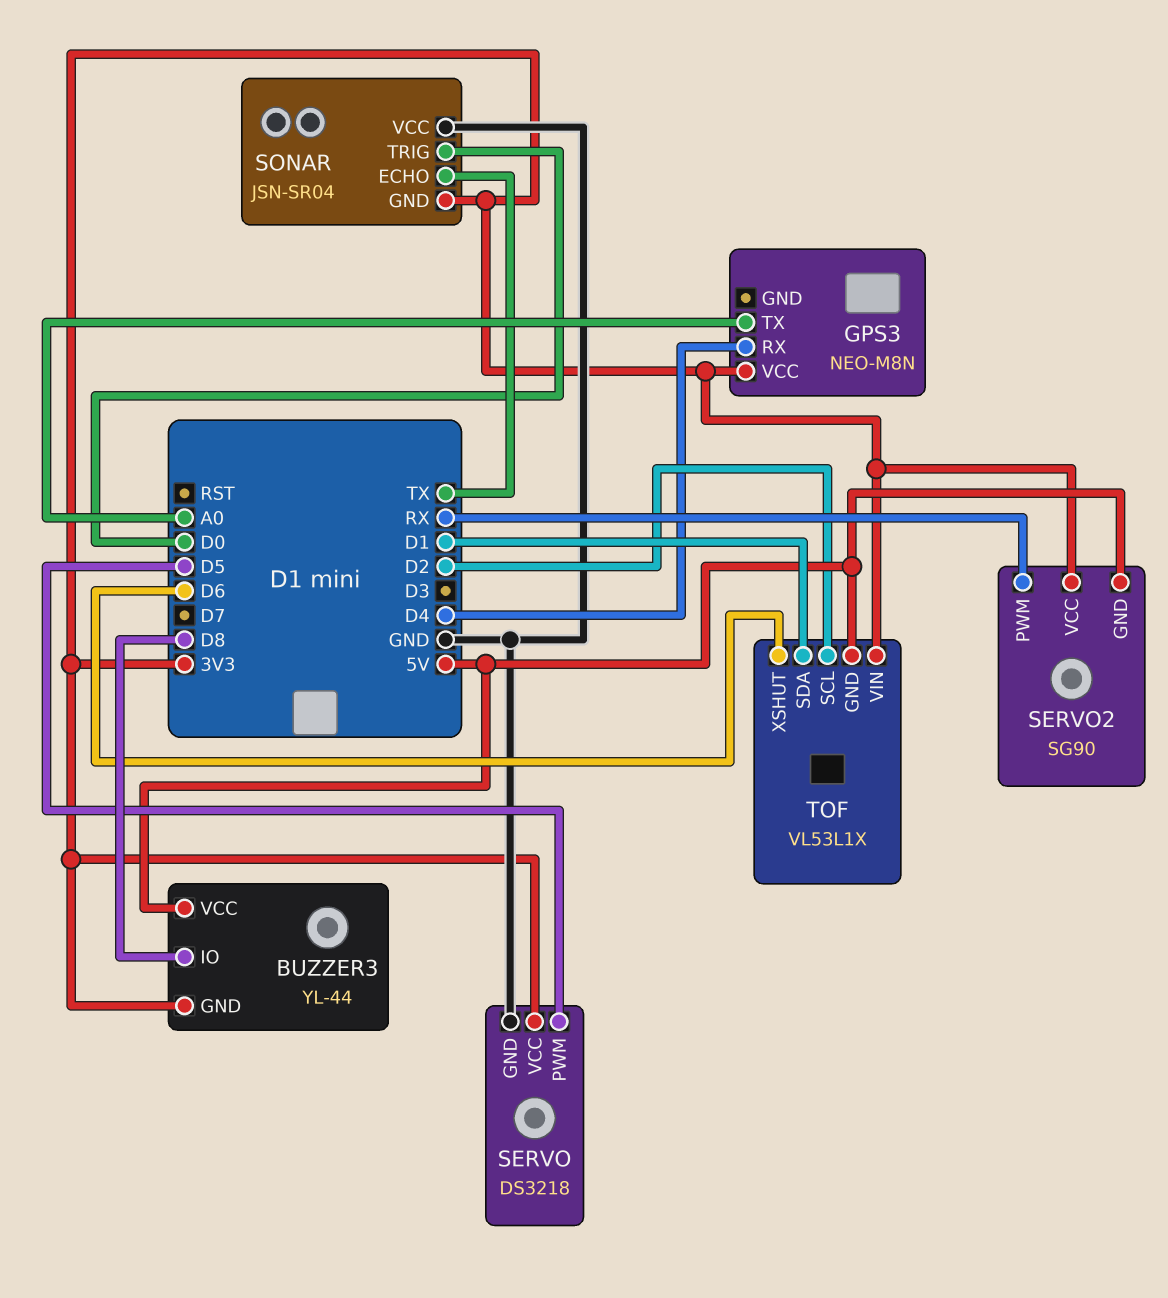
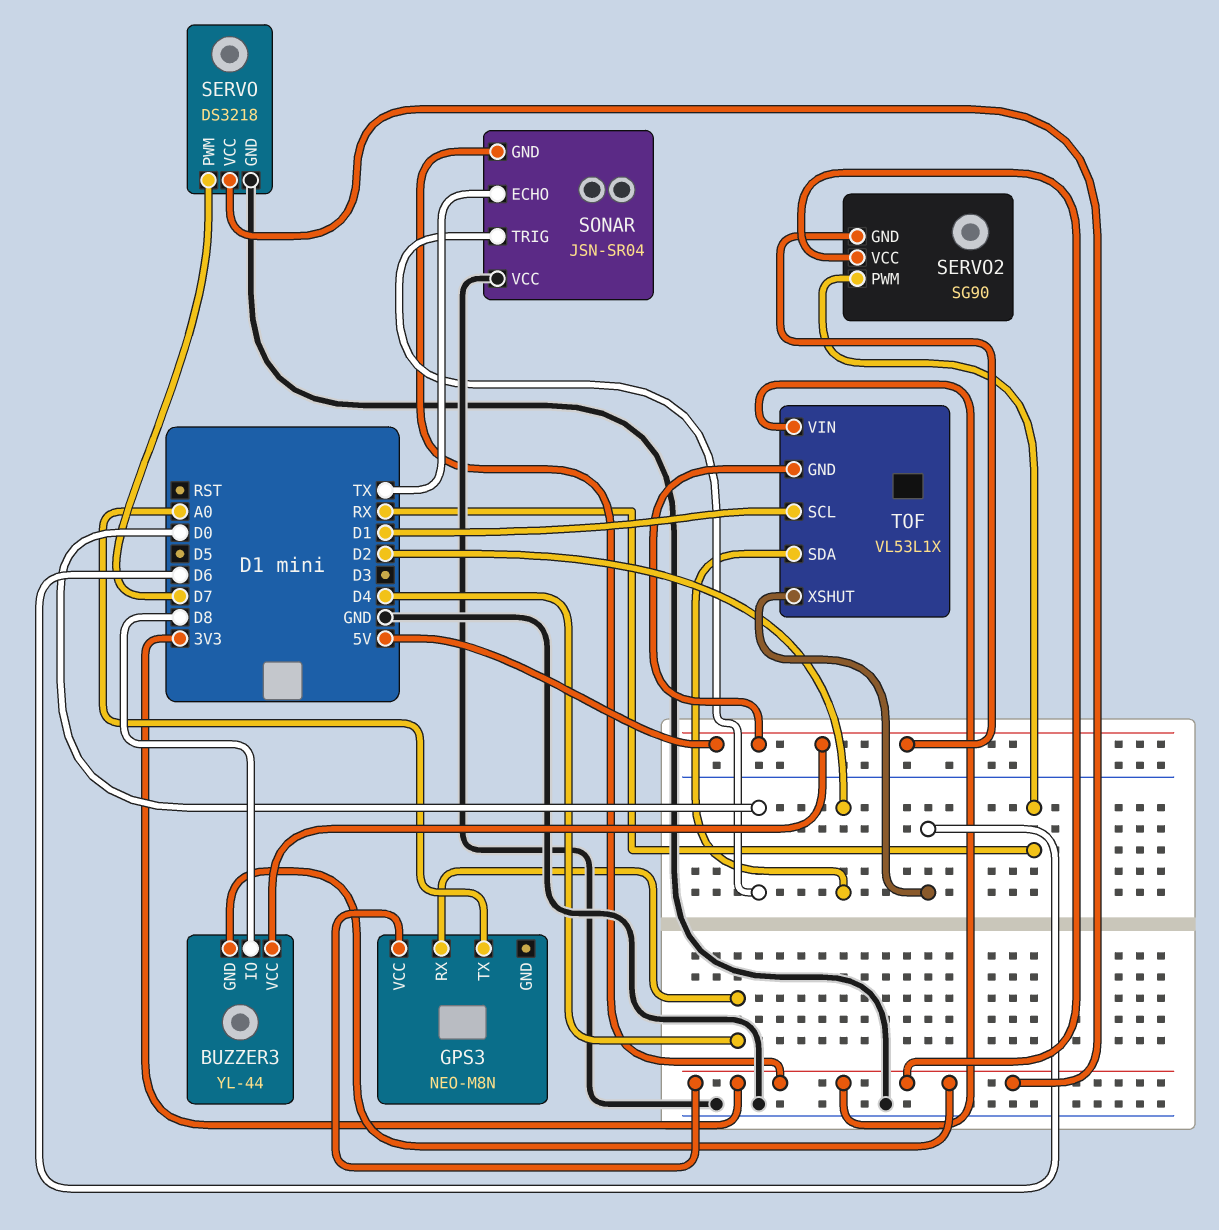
SERVO pin PWM: D5 -> D7
TOF pin SCL: D2 -> D1
TOF pin SDA: D1 -> D2

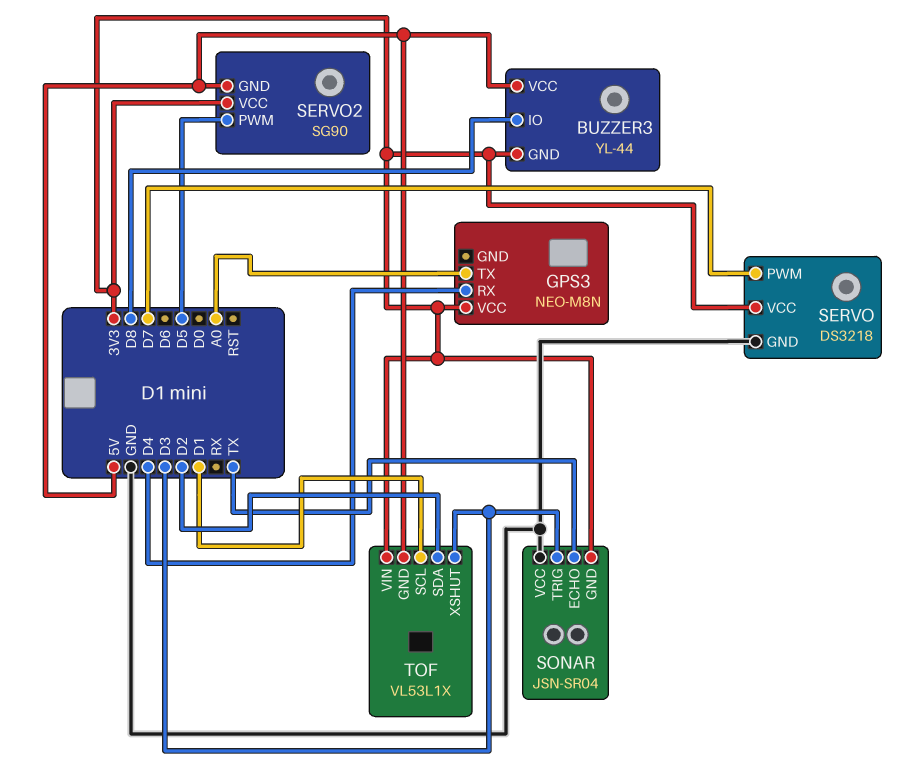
SERVO2 pin PWM: RX -> D5
SONAR pin TRIG: D0 -> D3
TOF pin XSHUT: D6 -> D3

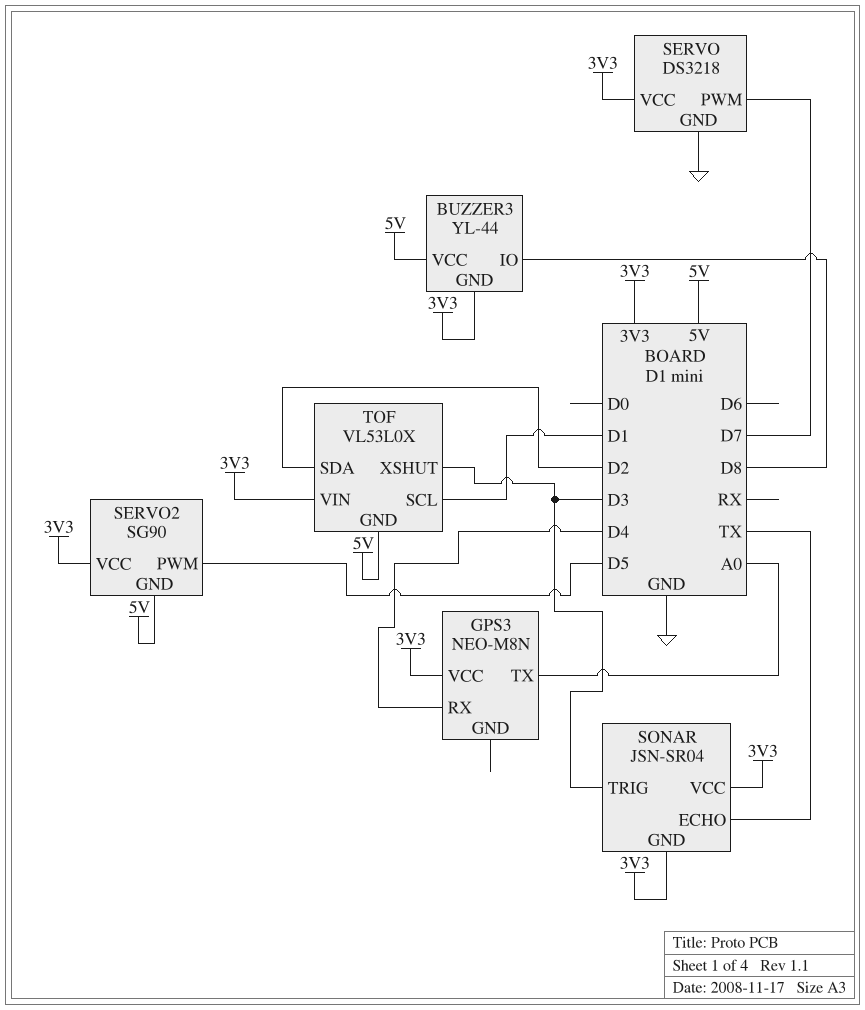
SONAR pin VCC: GND -> 3V3
TOF: VL53L1X -> VL53L0X

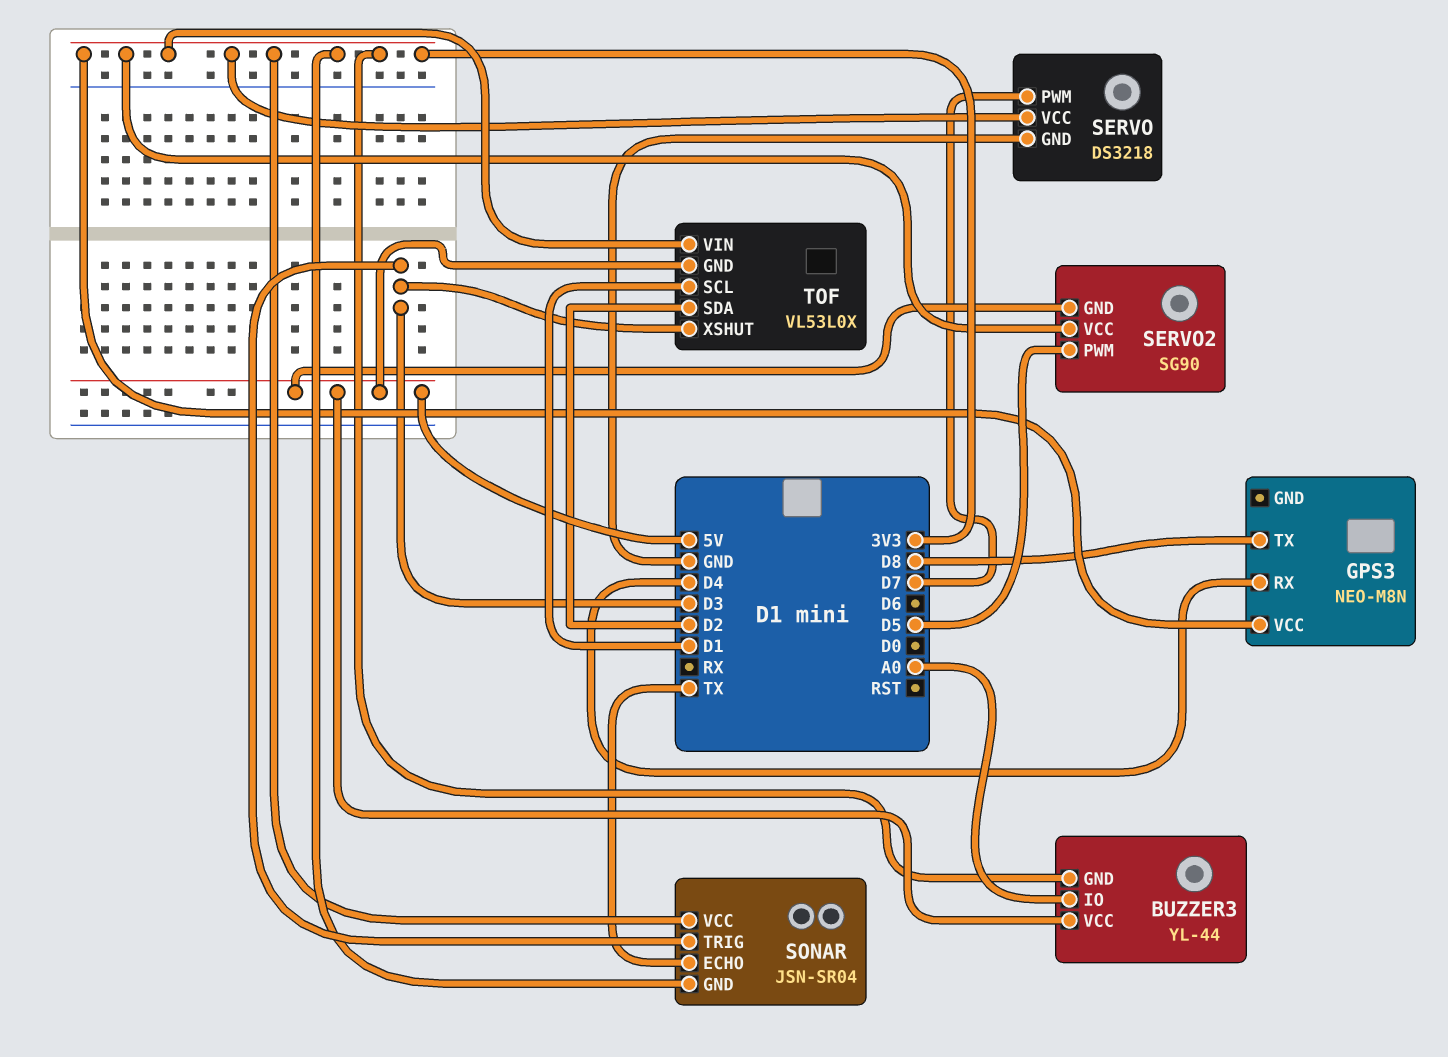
BUZZER3 pin IO: D8 -> A0
GPS3 pin TX: A0 -> D8

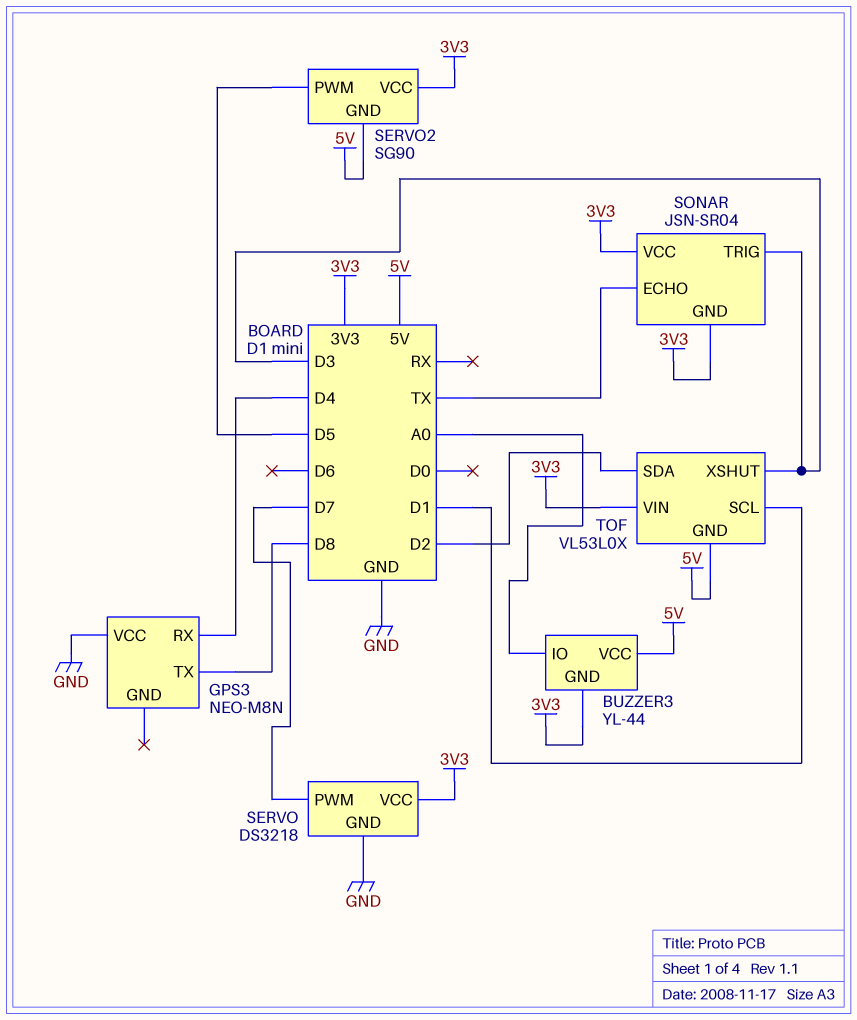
GPS3 pin VCC: 3V3 -> GND

